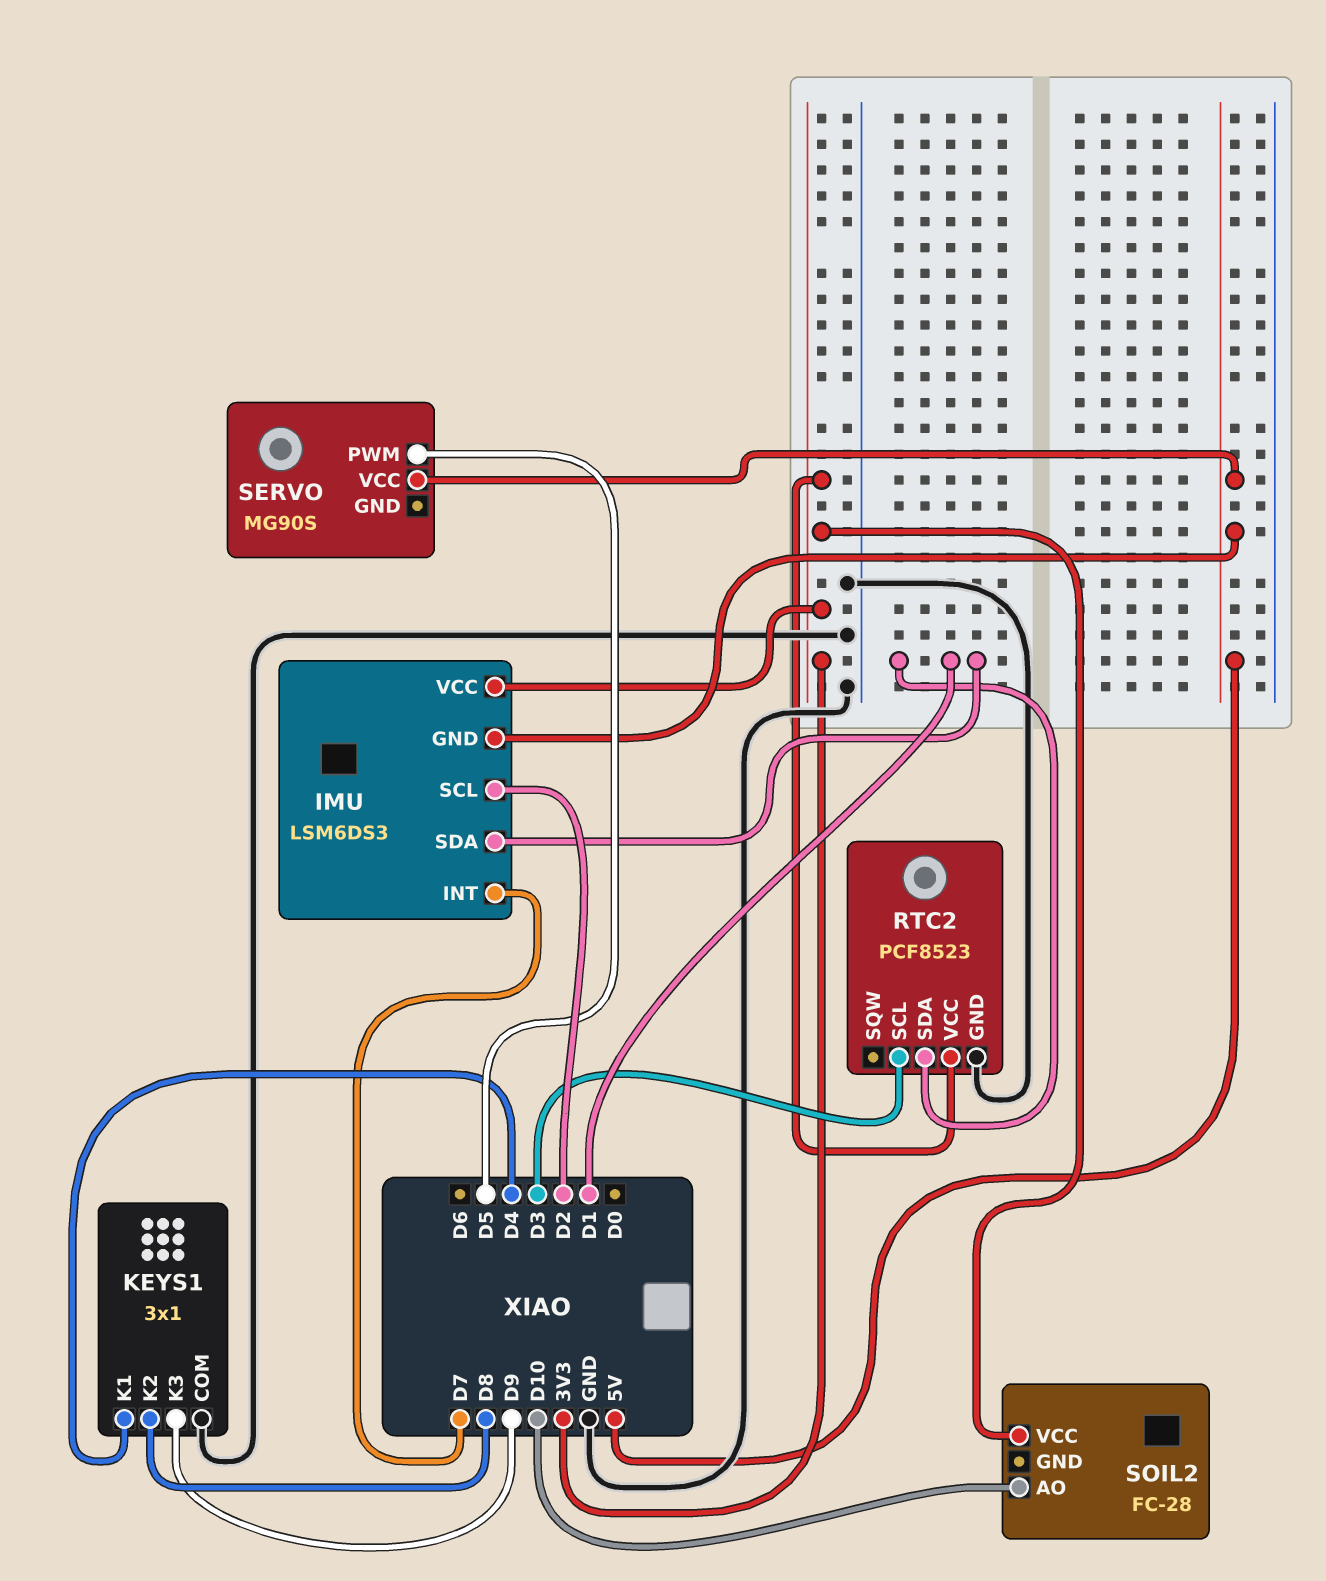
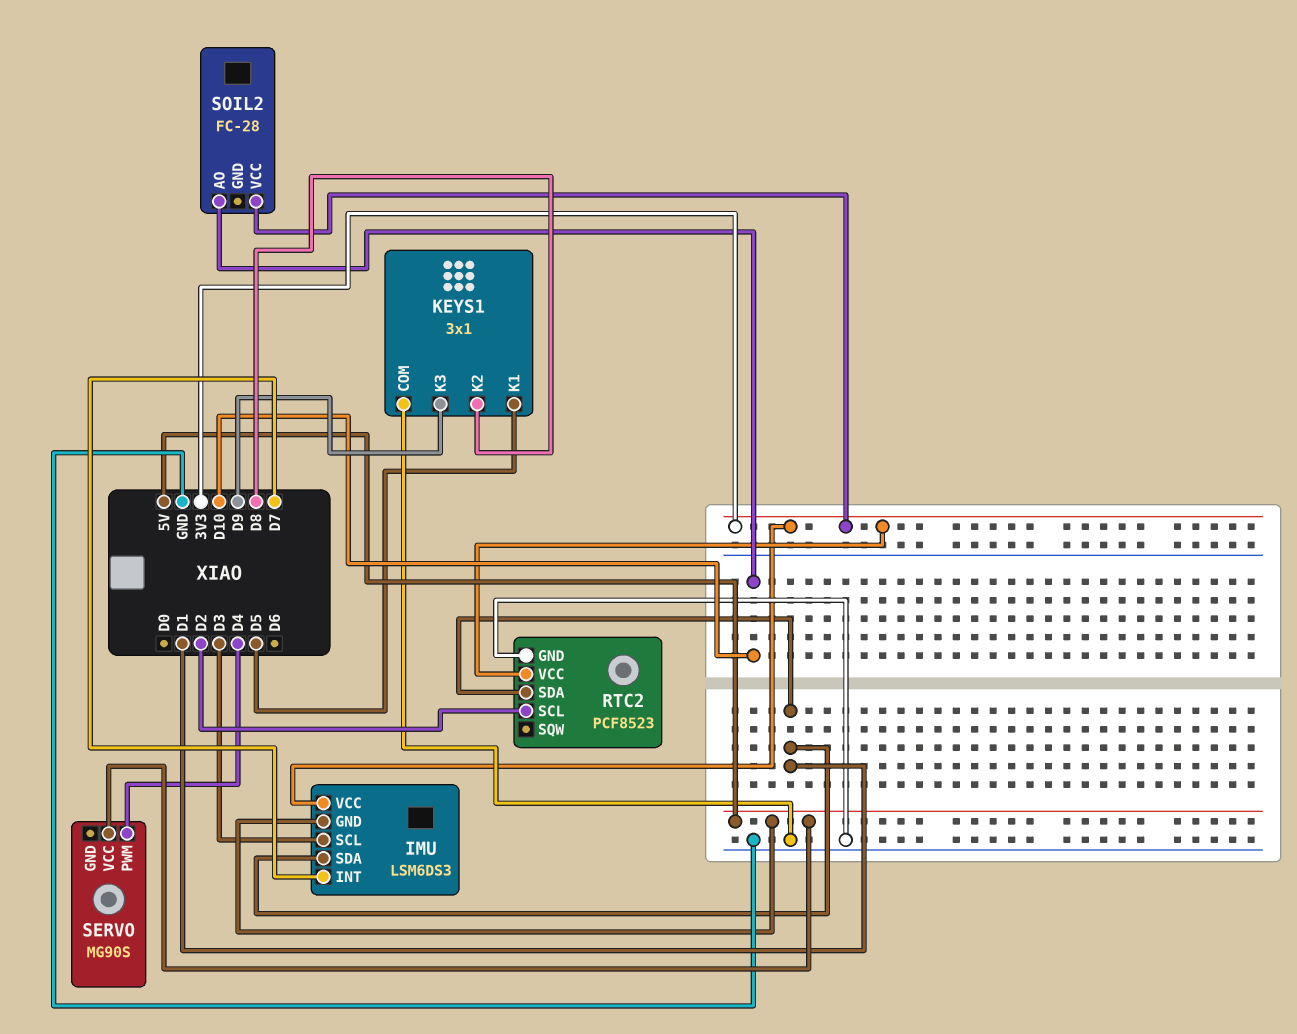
IMU pin SCL: D2 -> D3
KEYS1 pin K1: D4 -> D5
RTC2 pin SCL: D3 -> D2
SERVO pin PWM: D5 -> D4

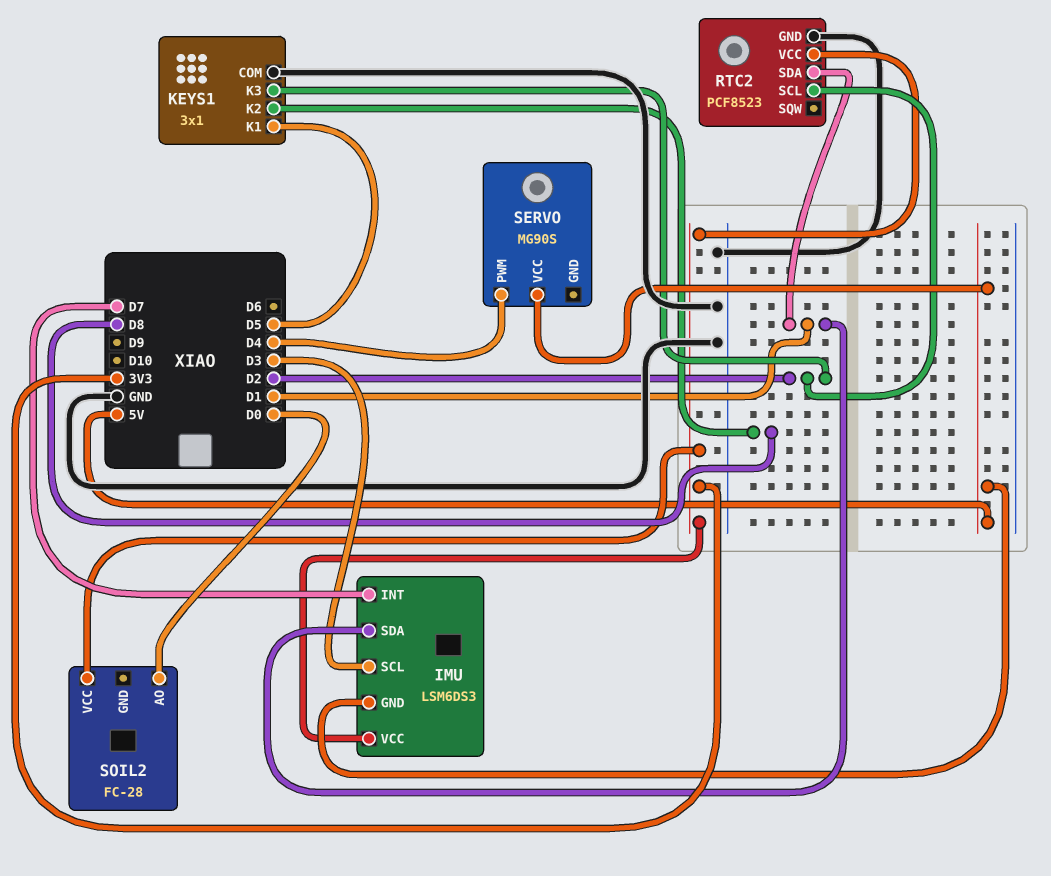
KEYS1 pin K3: D9 -> D2
SOIL2 pin AO: D10 -> D0

